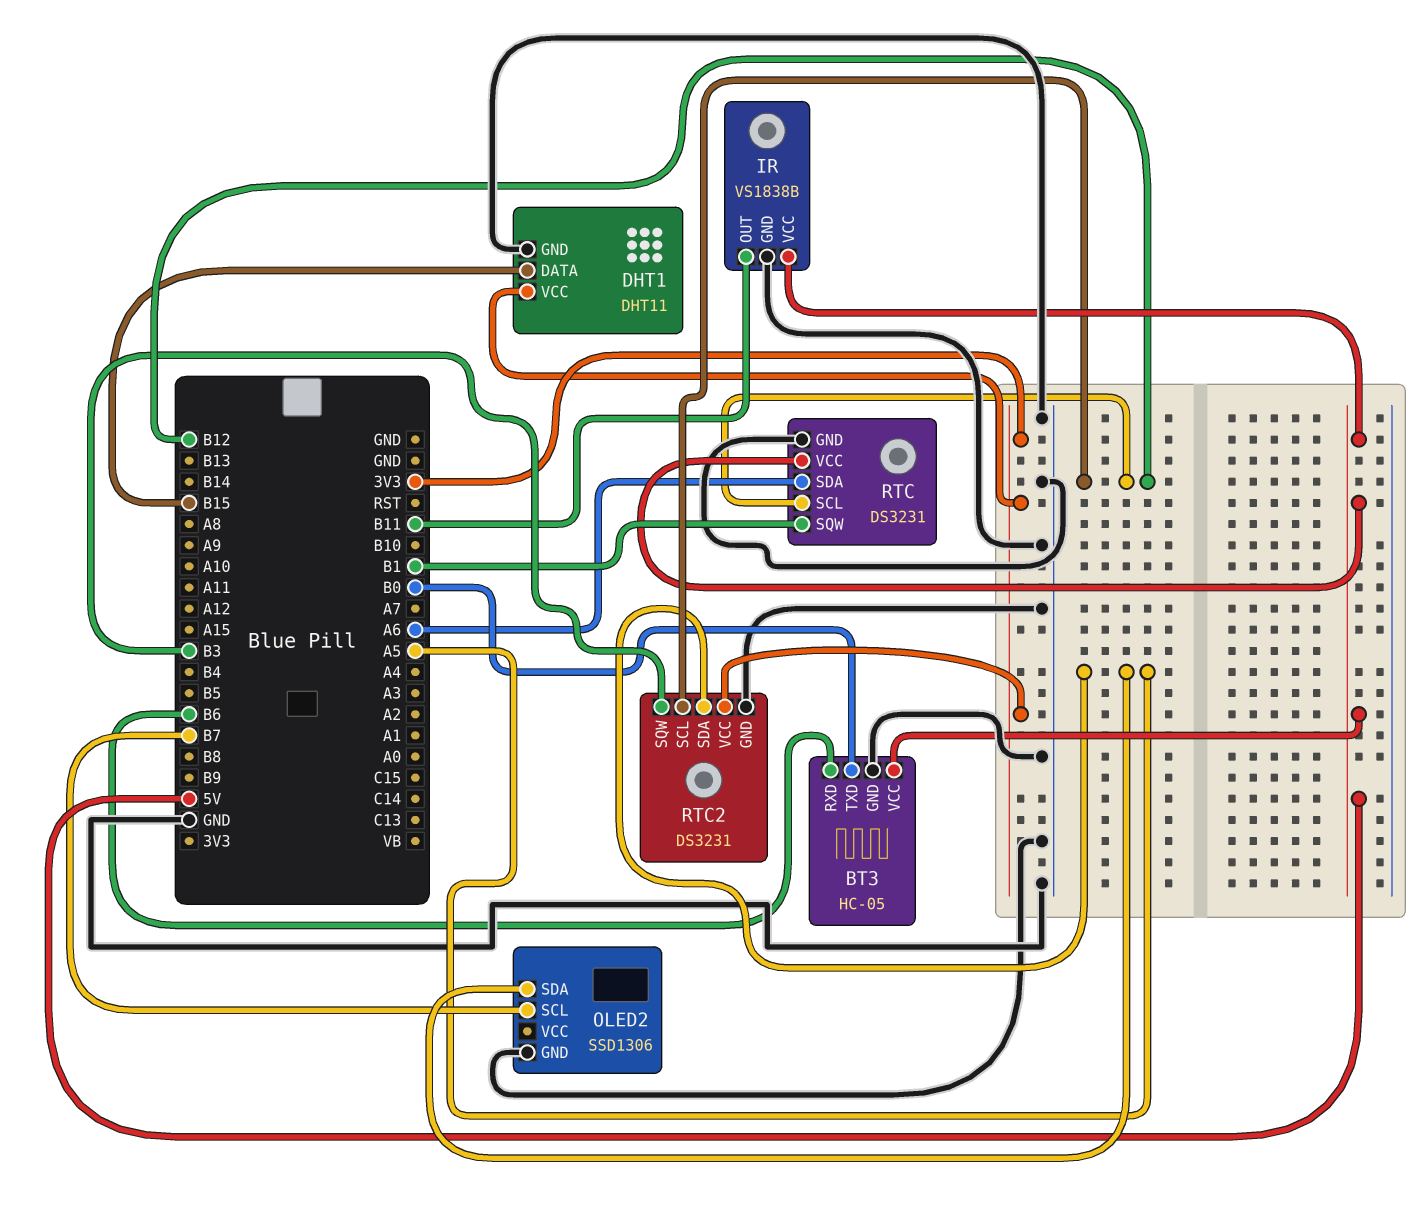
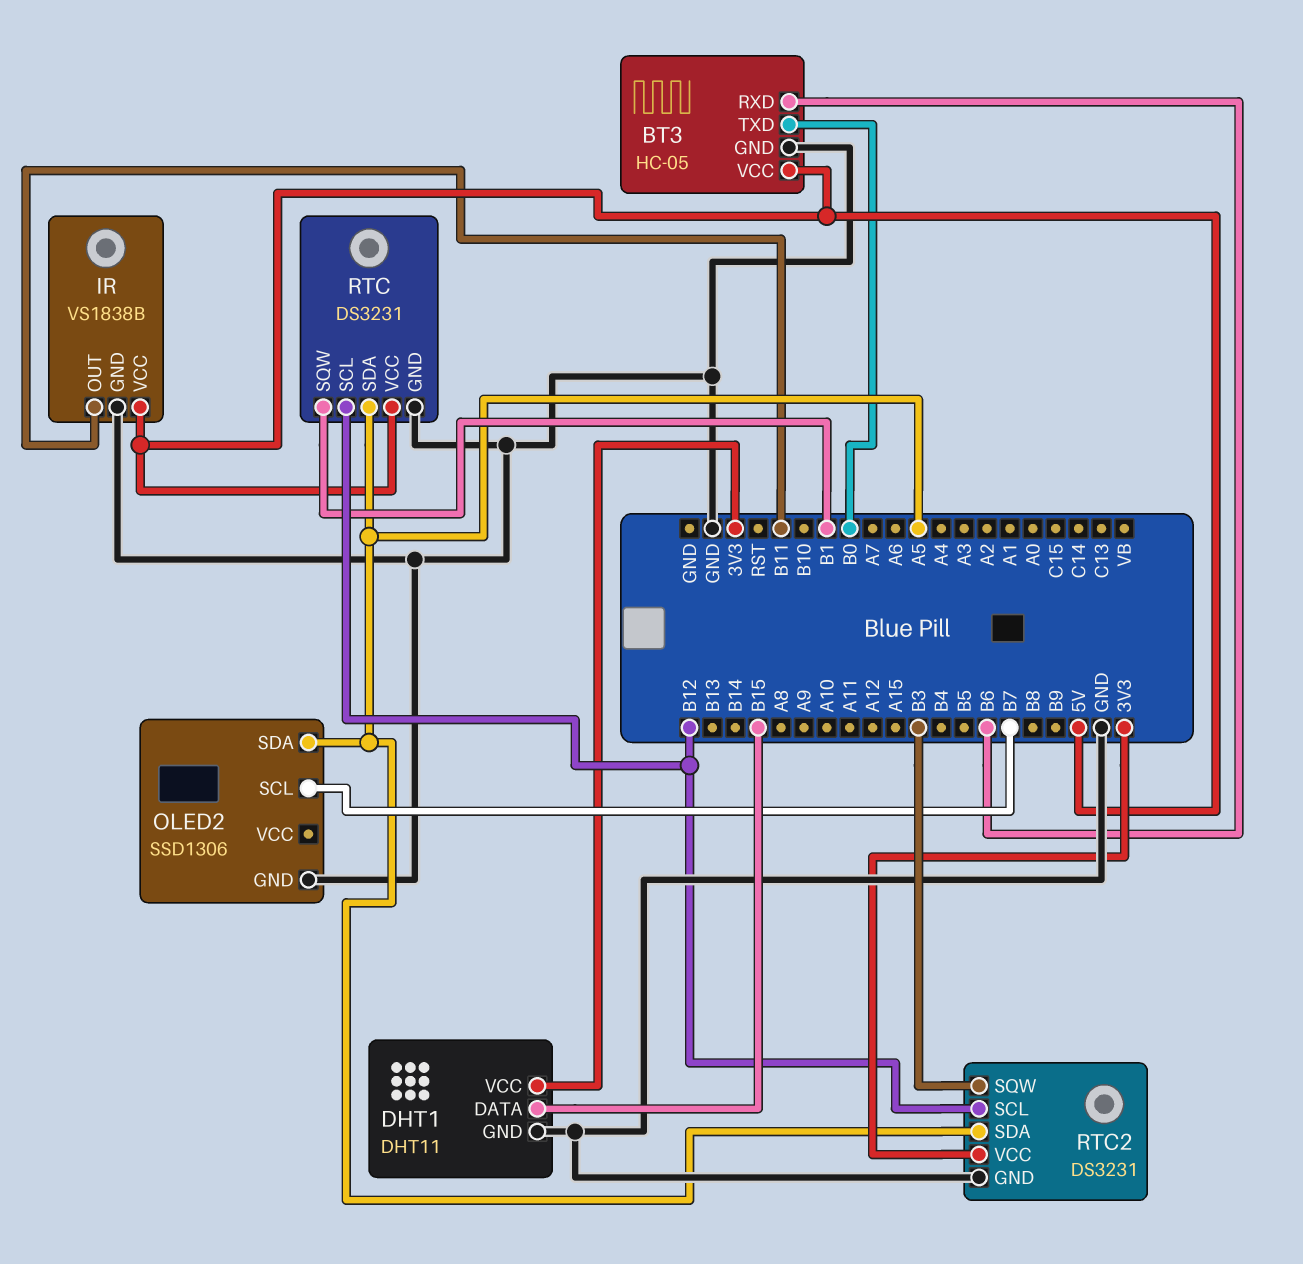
RTC pin SDA: A6 -> A5

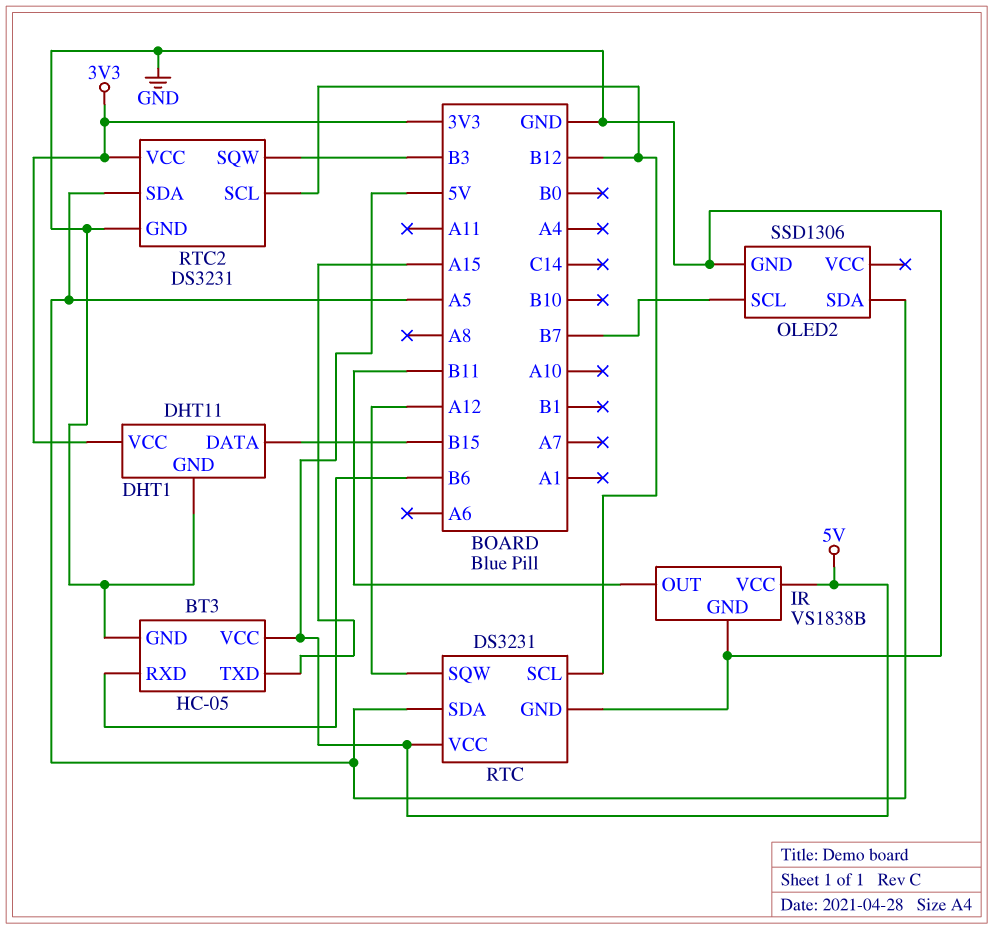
BT3 pin TXD: B0 -> A15
RTC pin SQW: B1 -> A12

